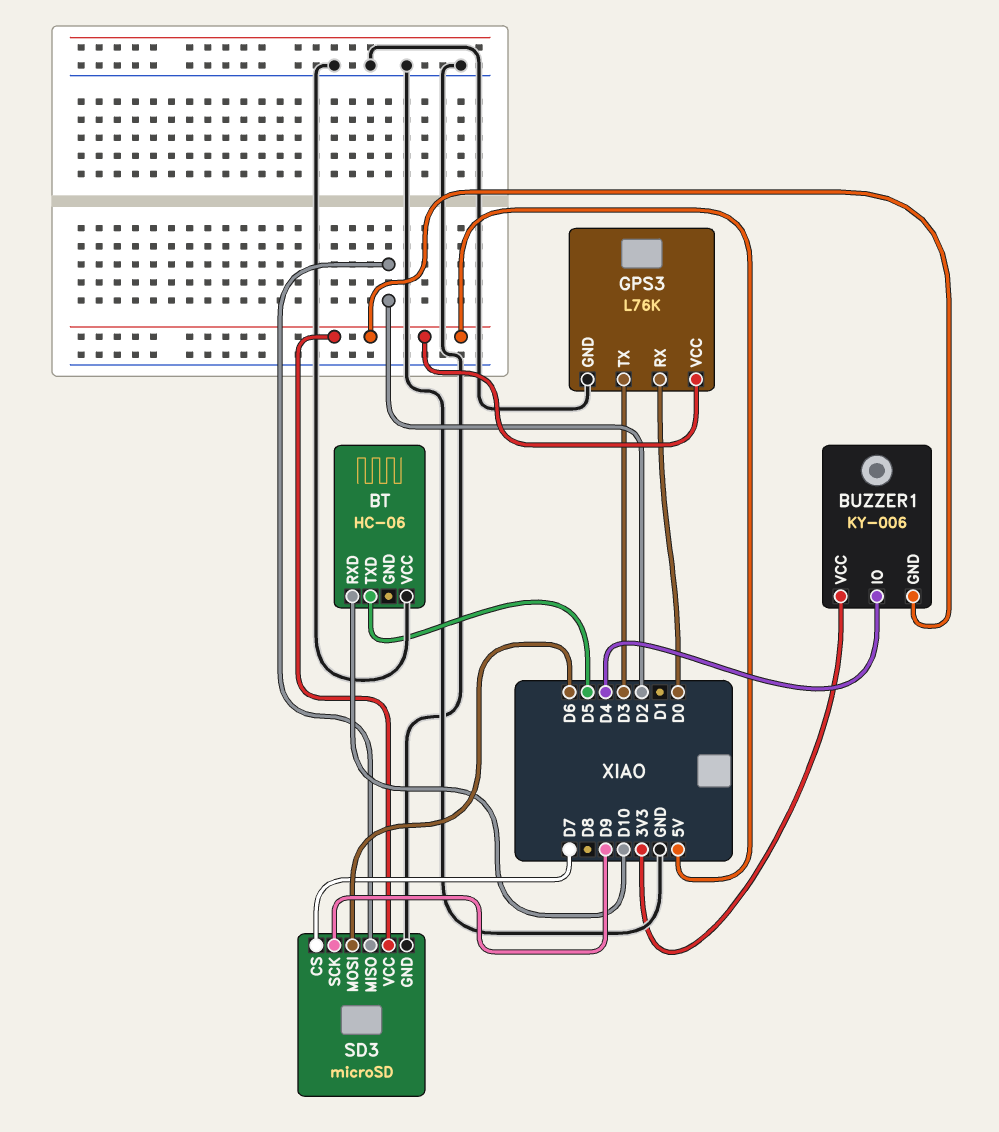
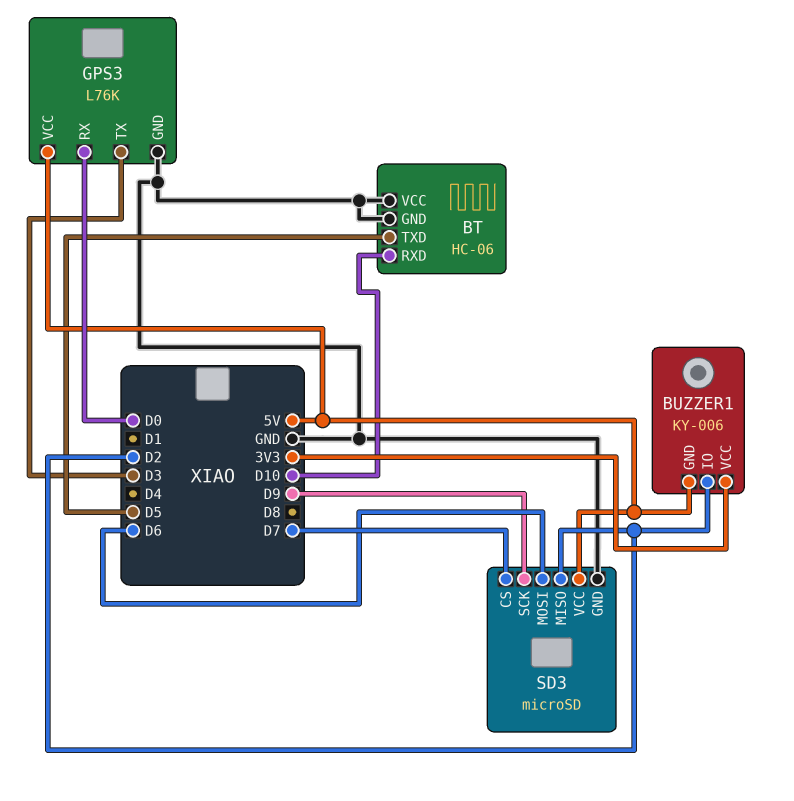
BT pin GND: none -> GND
BUZZER1 pin IO: D4 -> D2

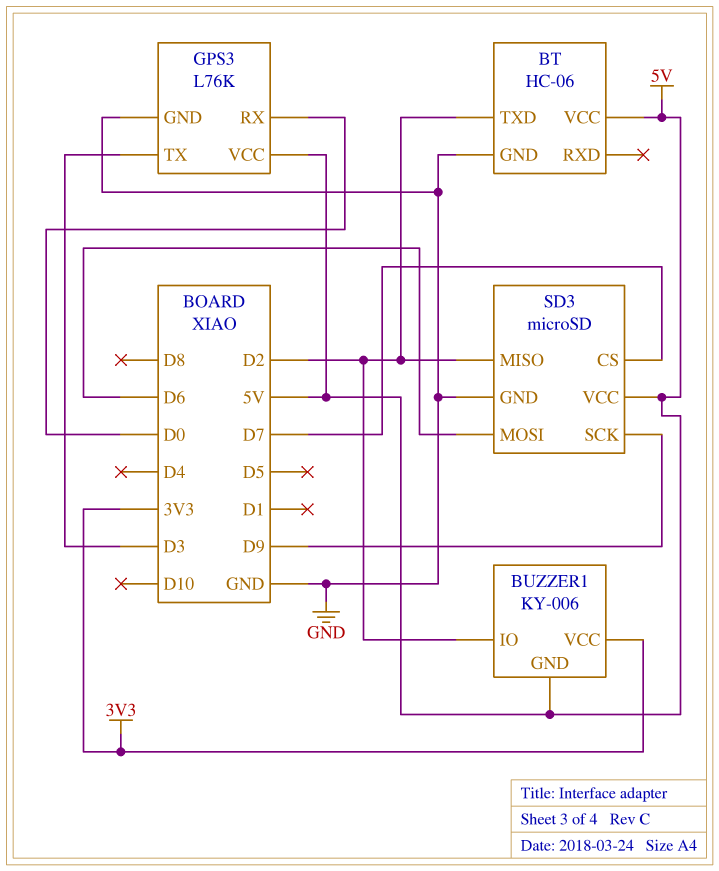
BT pin RXD: D10 -> none
BT pin TXD: D5 -> D2
BT pin VCC: GND -> 5V

